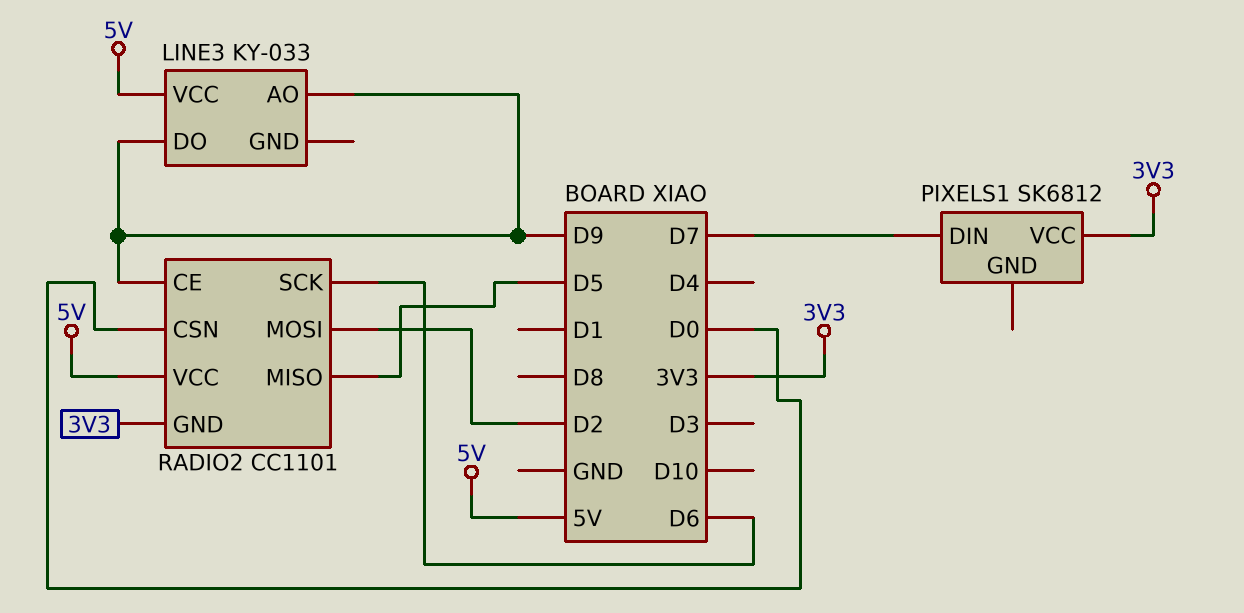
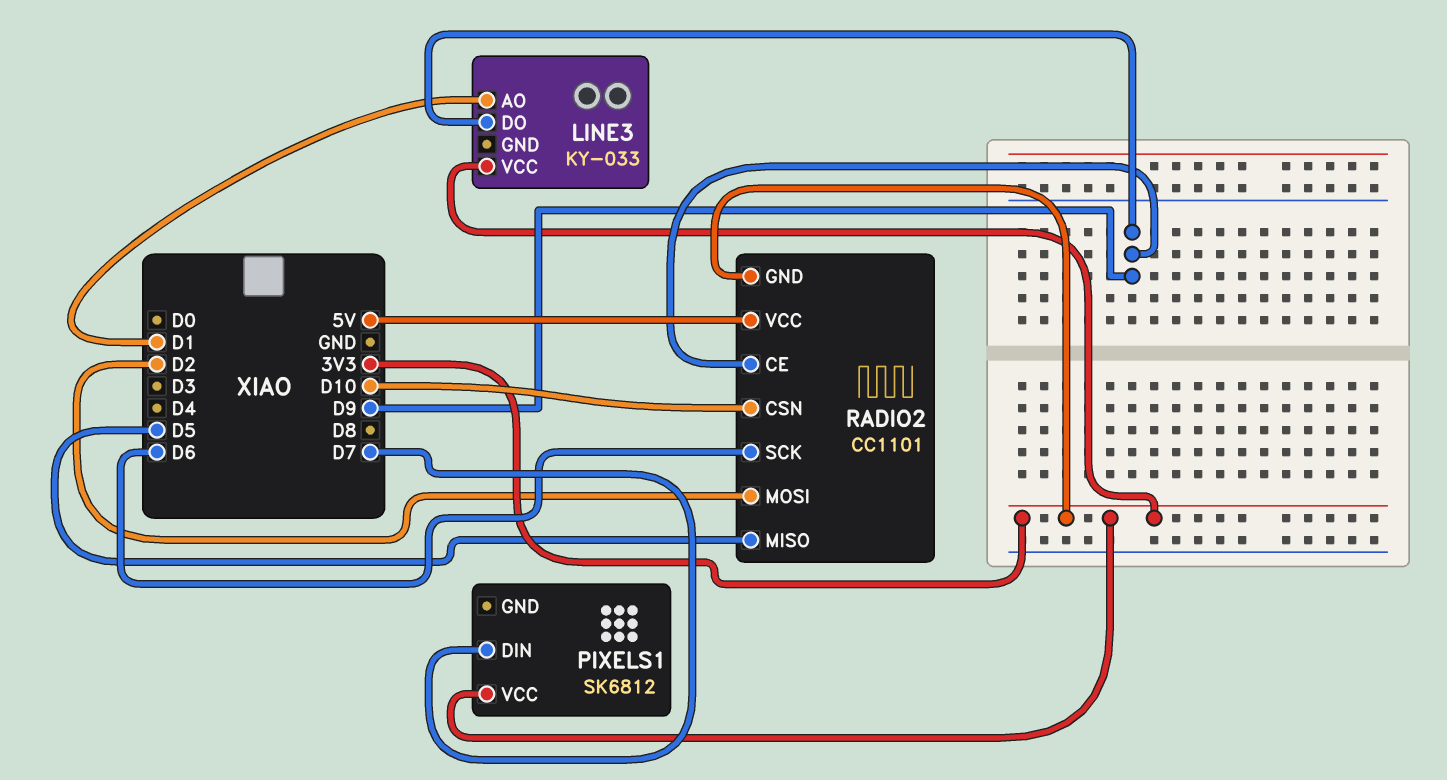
LINE3 pin AO: D9 -> D1
LINE3 pin VCC: 5V -> 3V3
RADIO2 pin CSN: D0 -> D10

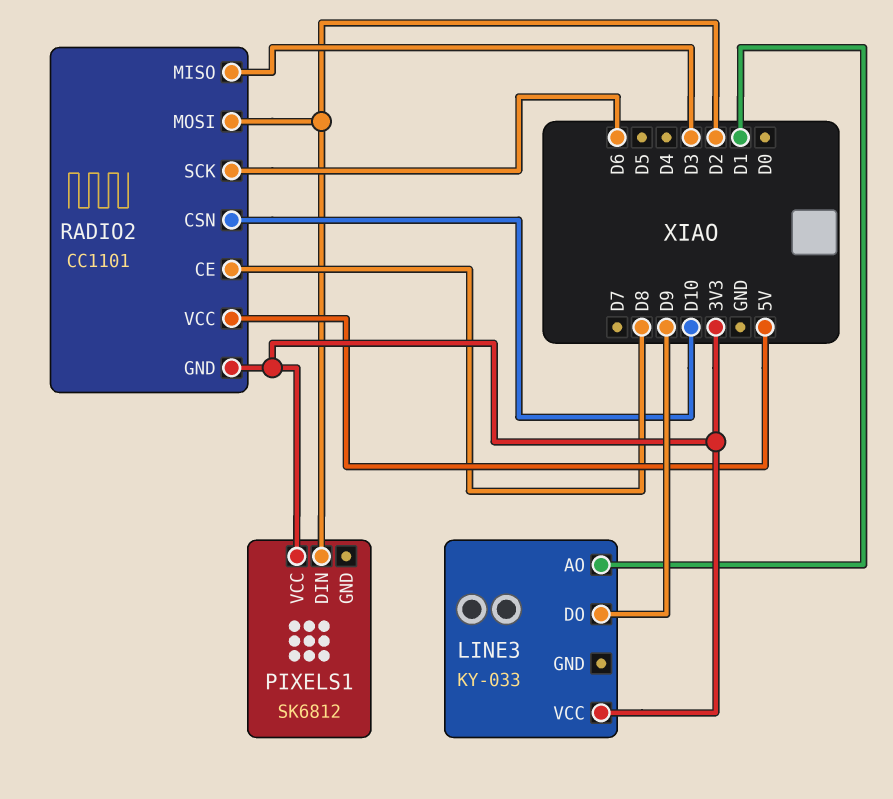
PIXELS1 pin DIN: D7 -> D2
RADIO2 pin CE: D9 -> D8
RADIO2 pin MISO: D5 -> D3

